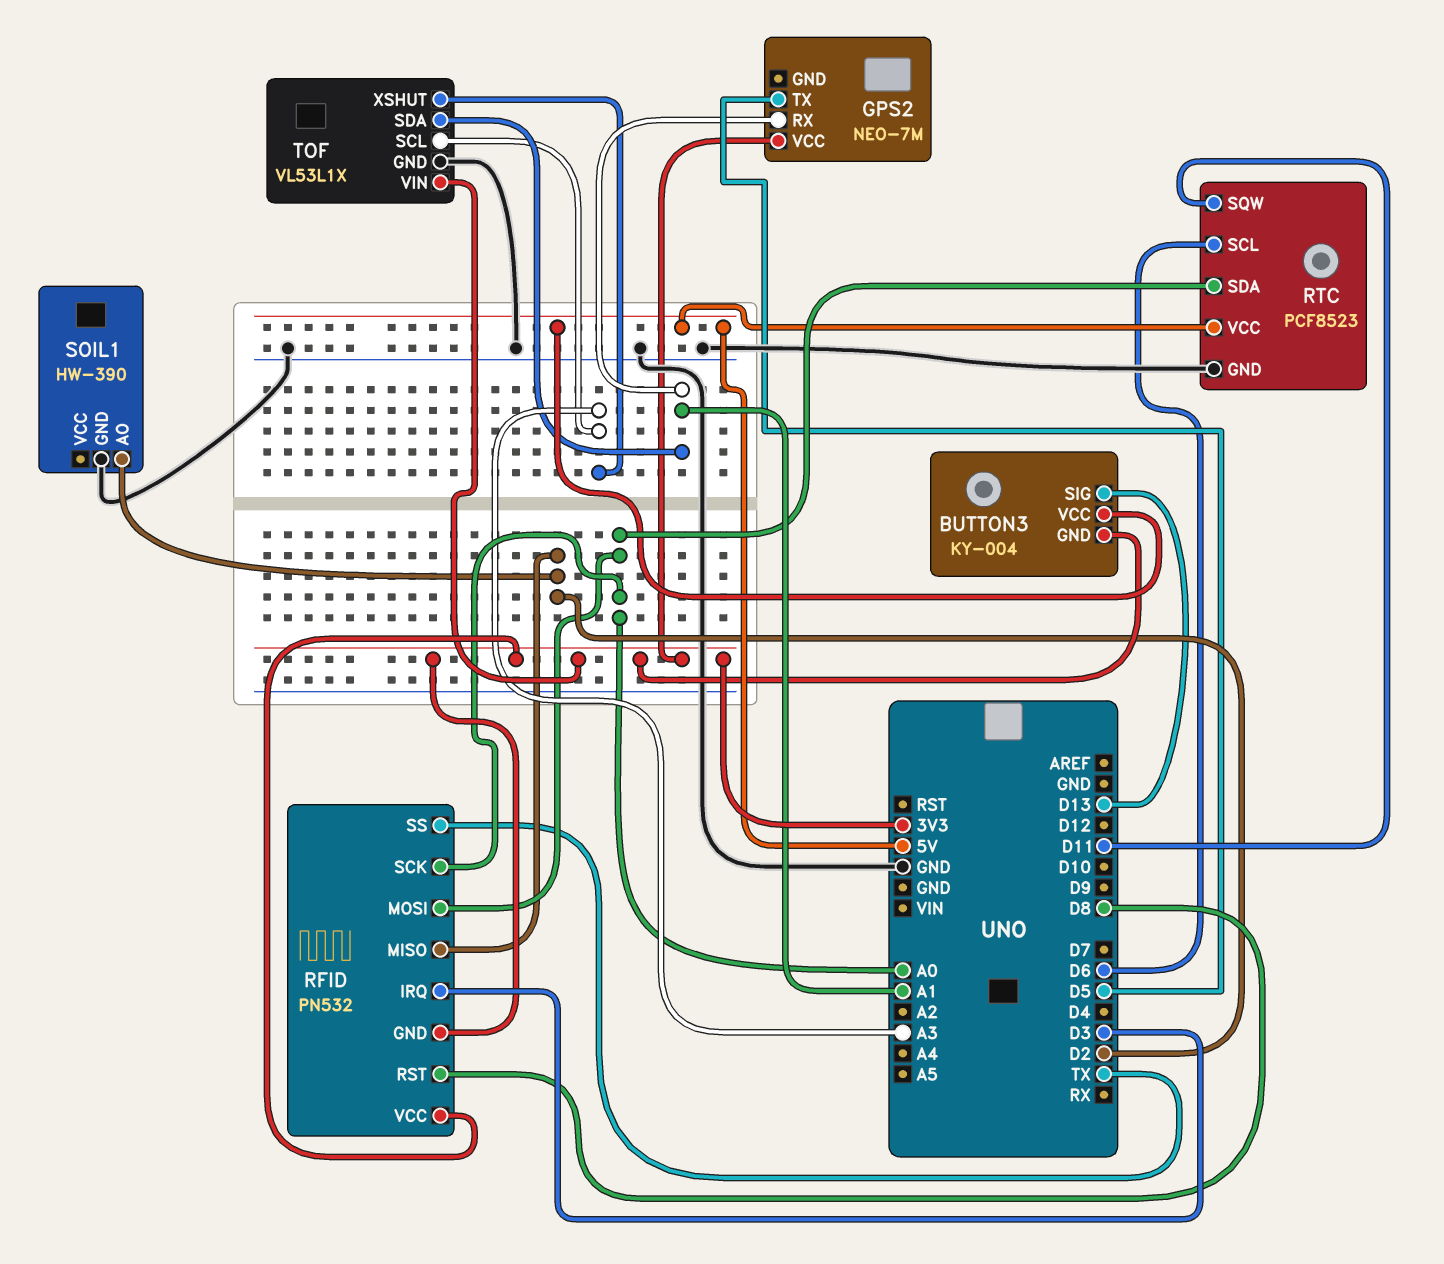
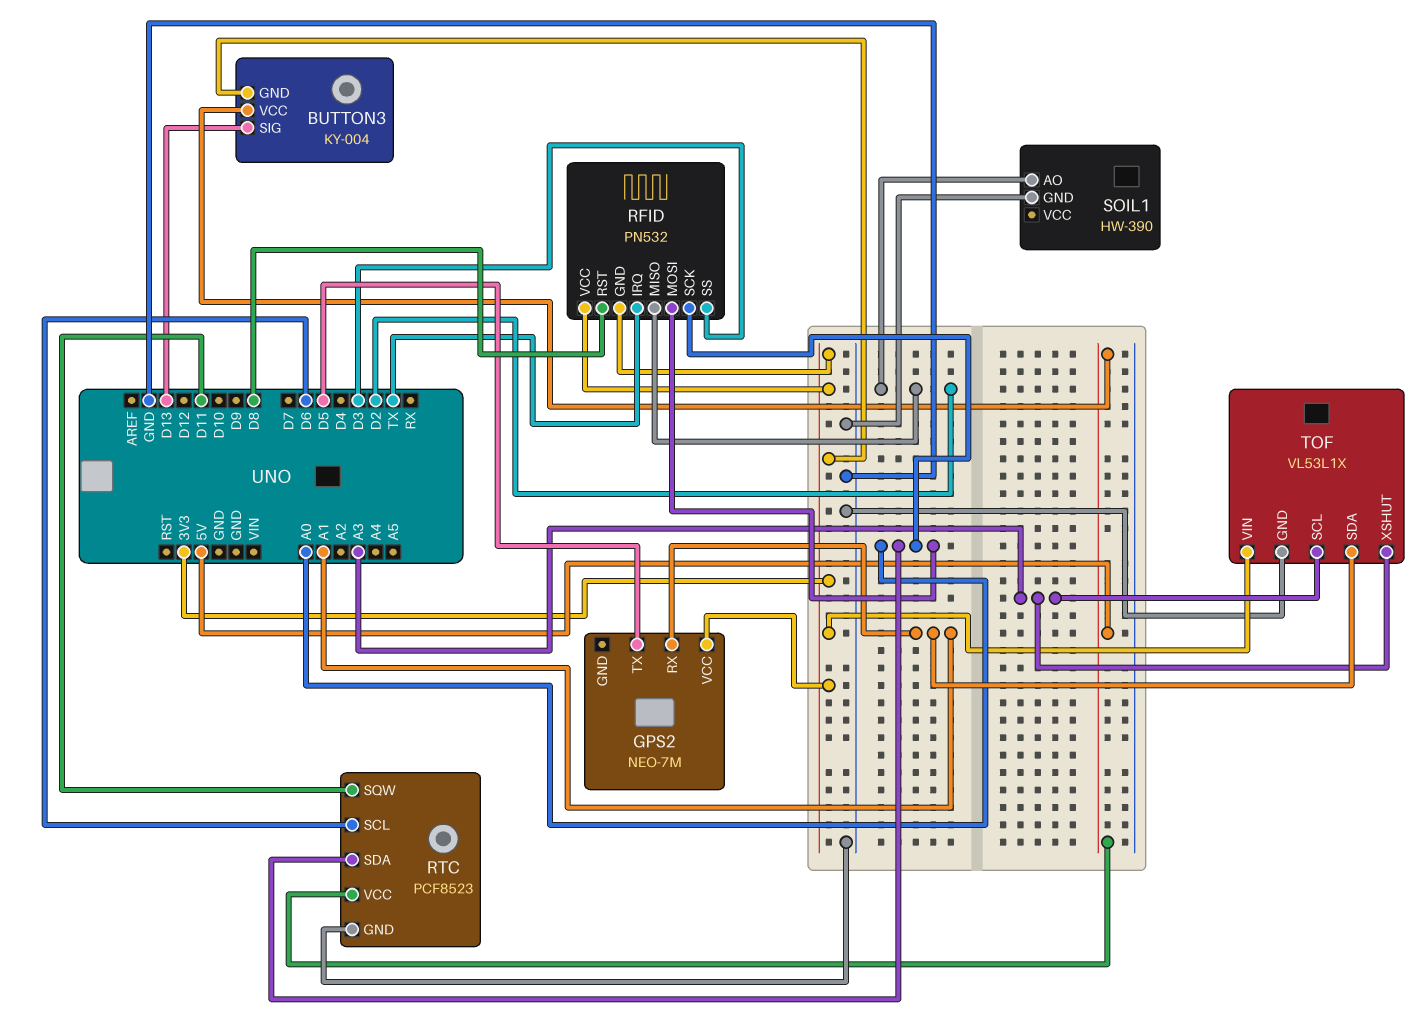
RFID pin IRQ: D3 -> TX
RFID pin SS: TX -> D3

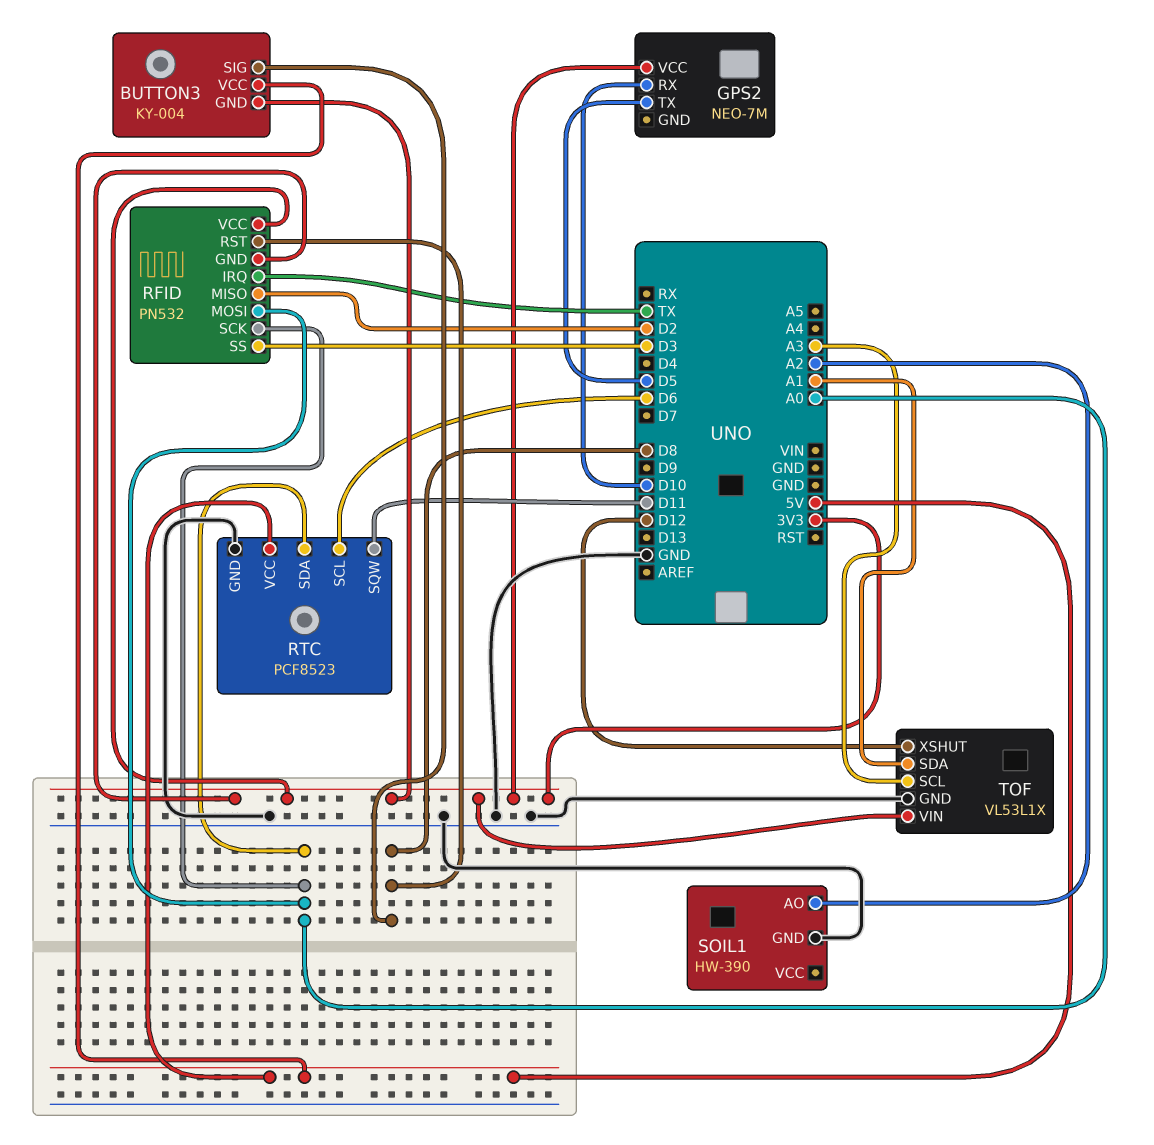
BUTTON3 pin SIG: D13 -> D8
GPS2 pin RX: A1 -> D10
SOIL1 pin AO: D2 -> A2
TOF pin XSHUT: A3 -> D12

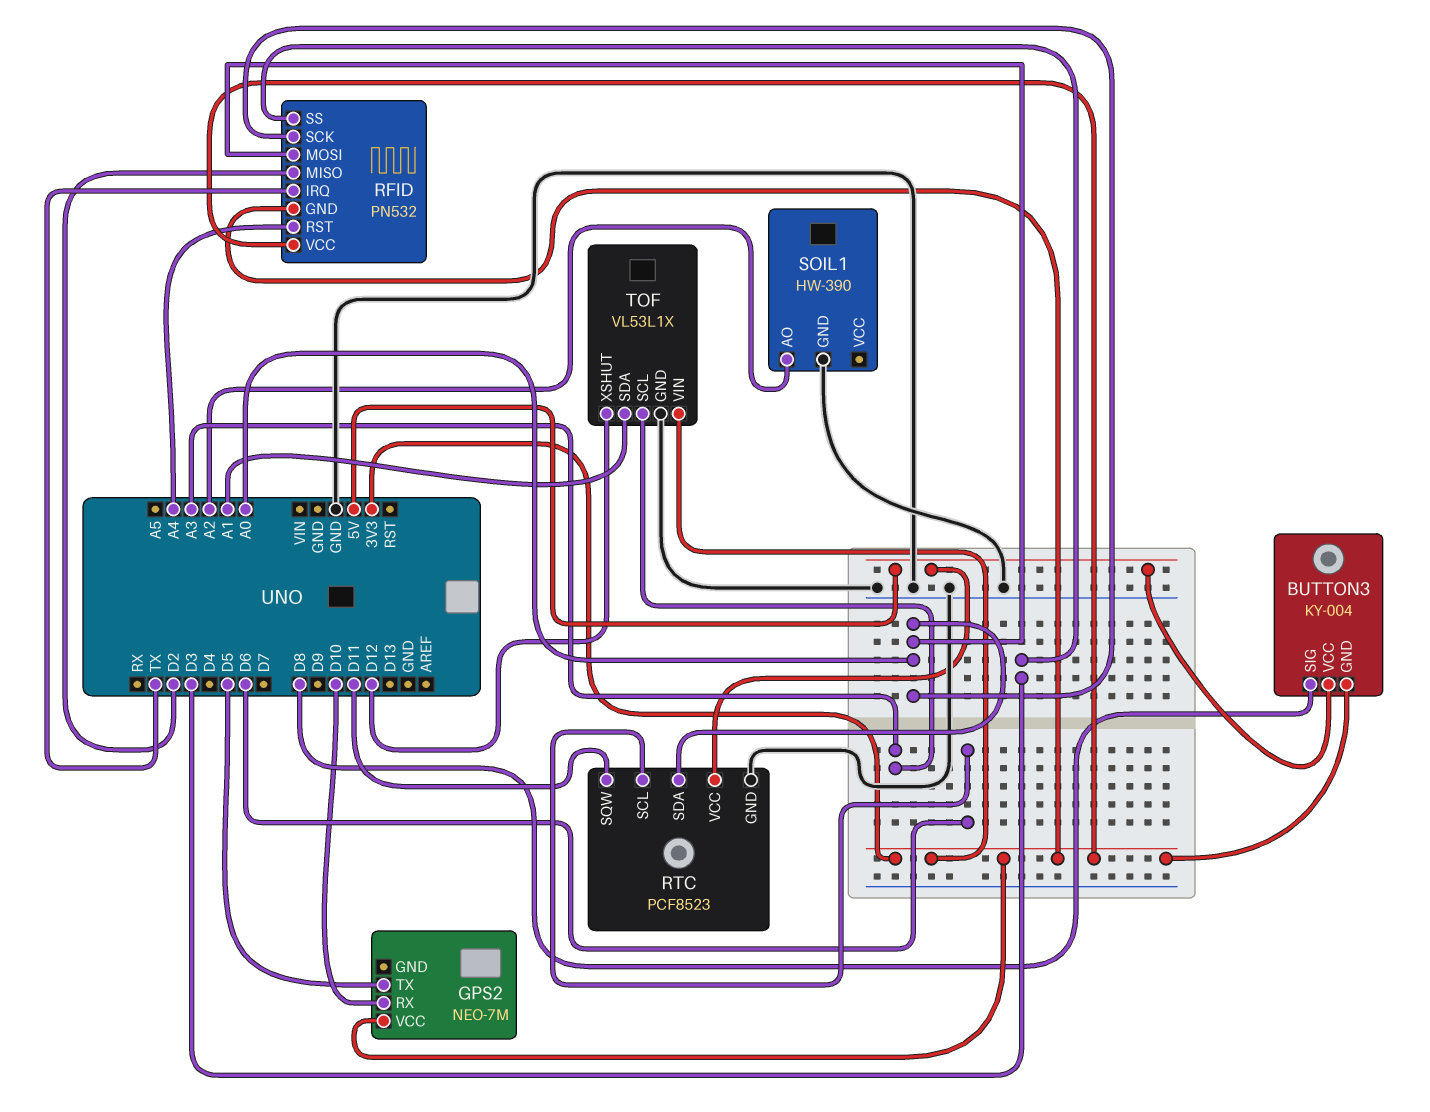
RFID pin RST: D8 -> A4

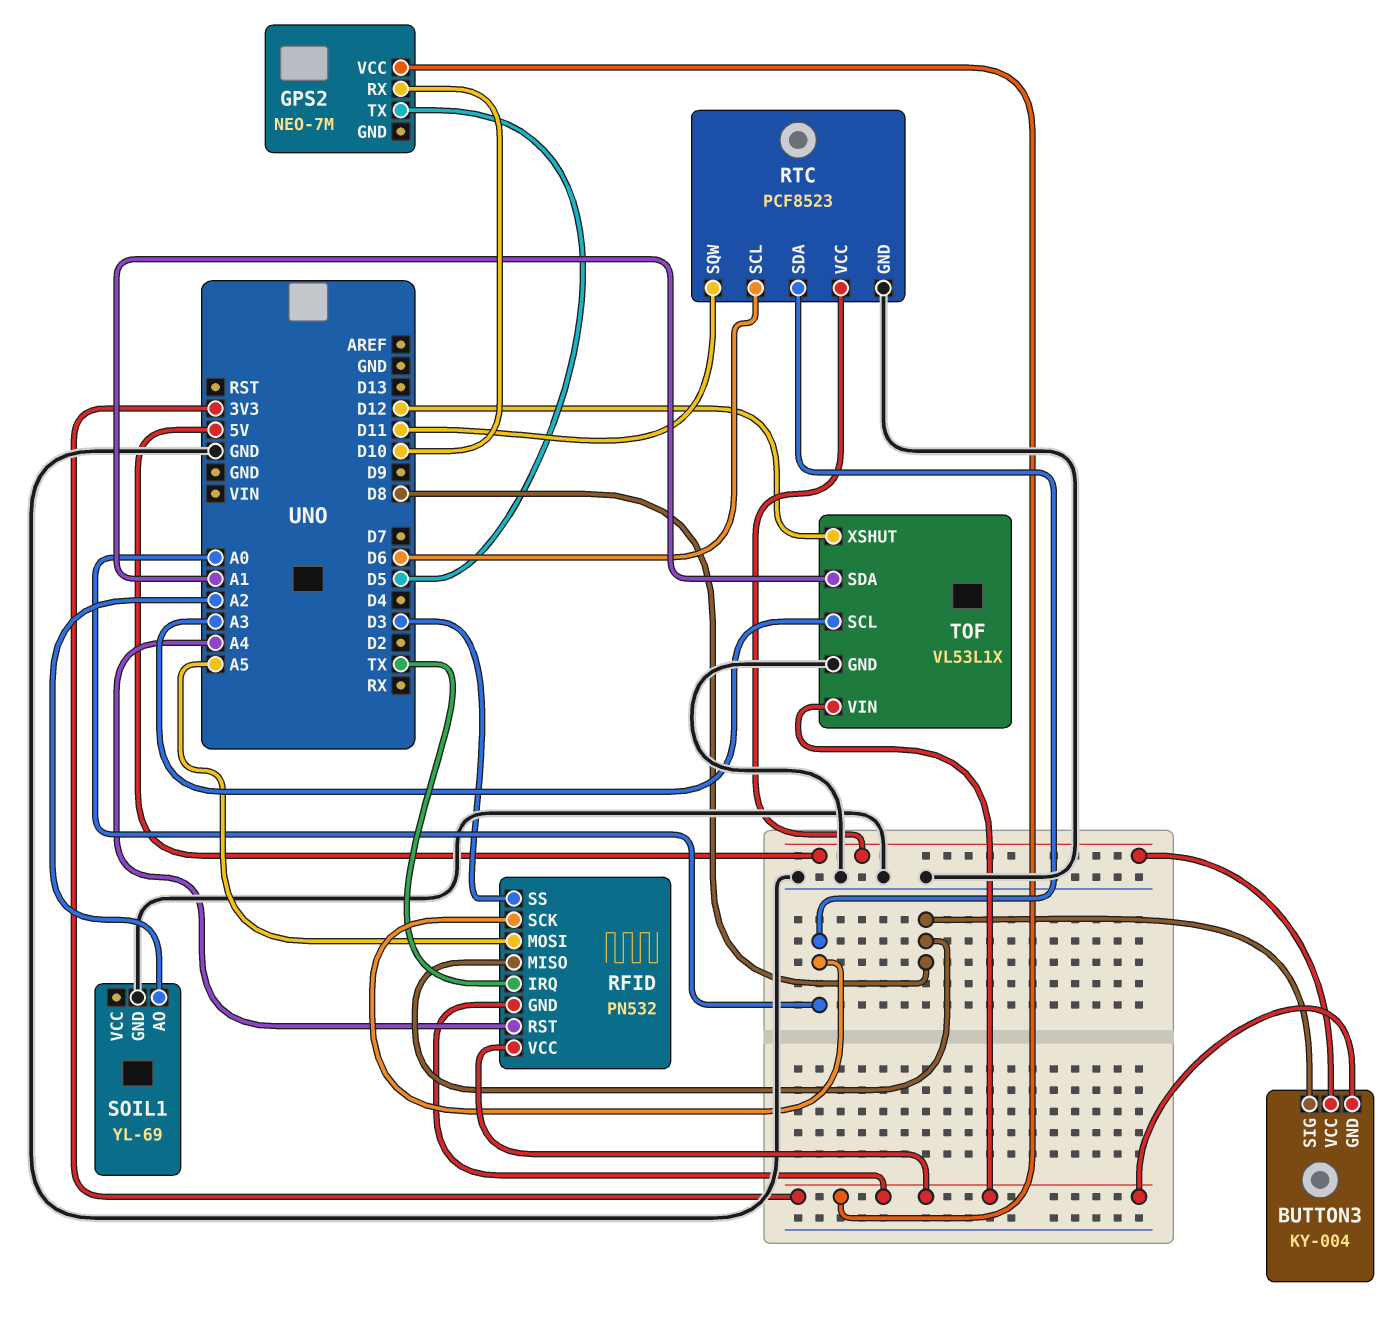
RFID pin MISO: D2 -> D8
RFID pin MOSI: A0 -> A5
SOIL1: HW-390 -> YL-69

